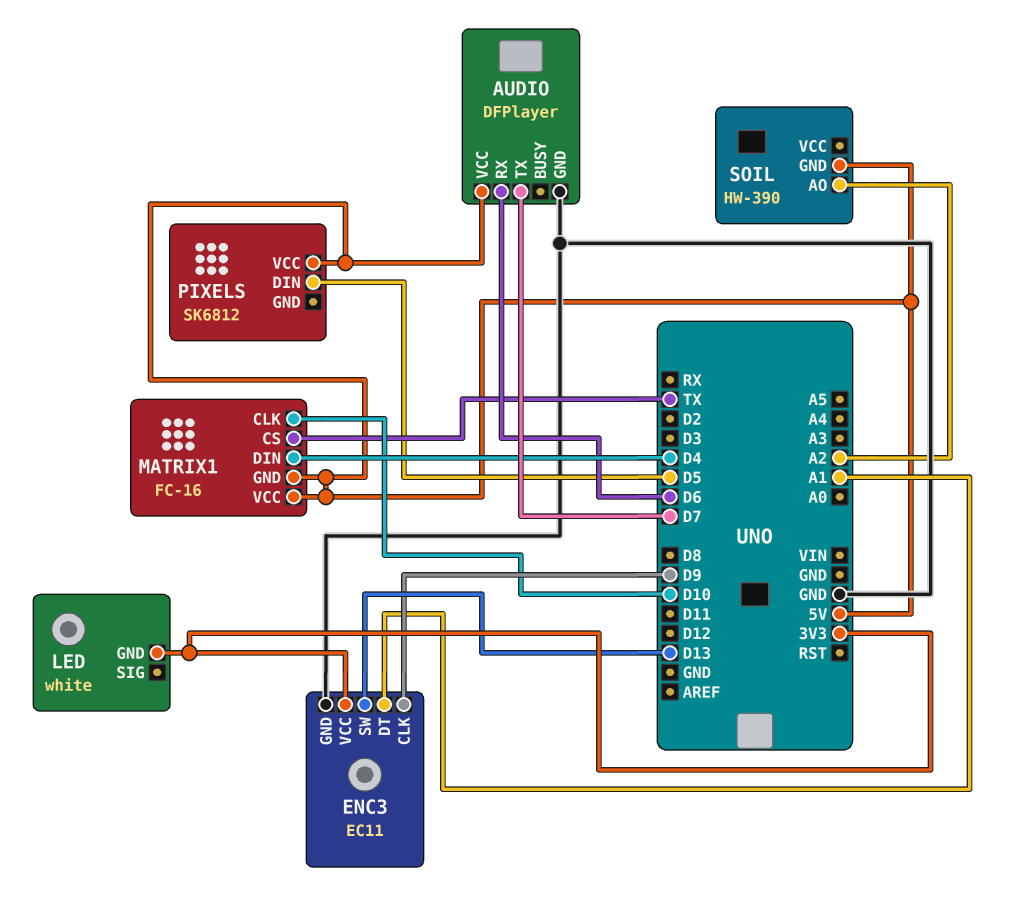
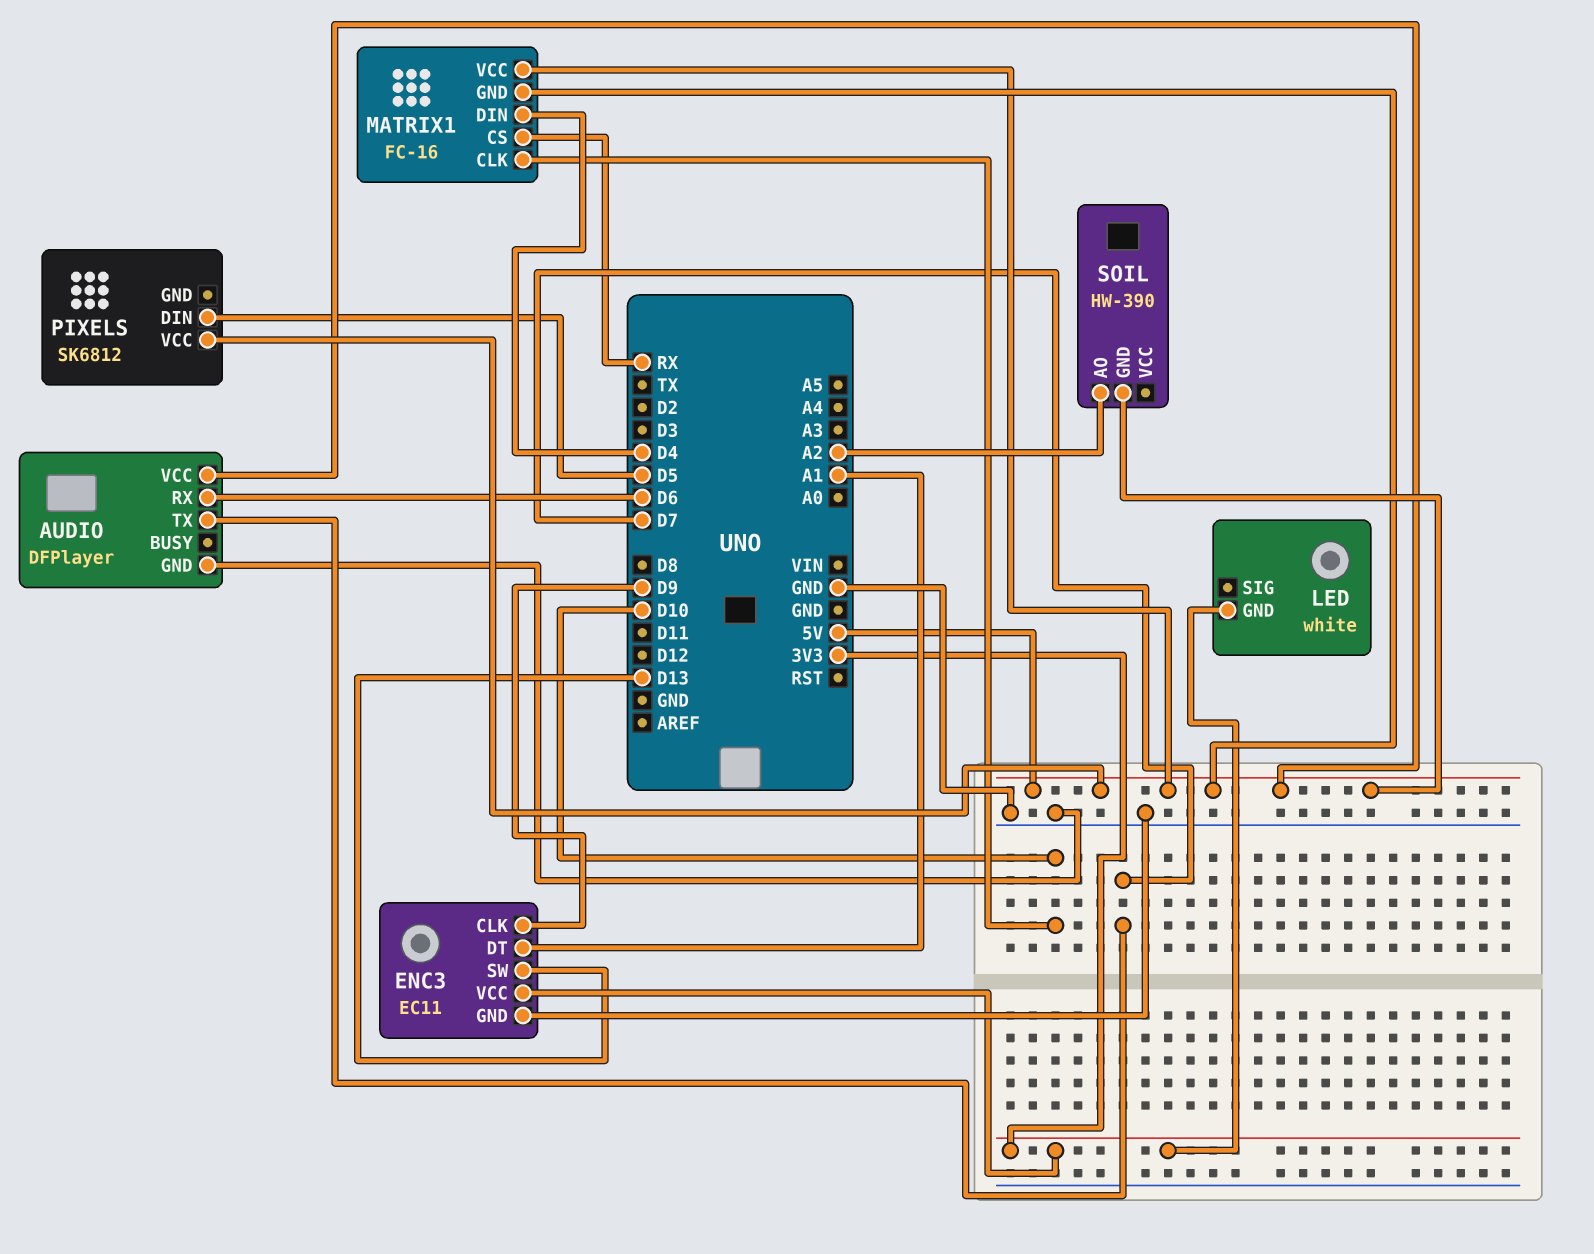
MATRIX1 pin CS: TX -> RX

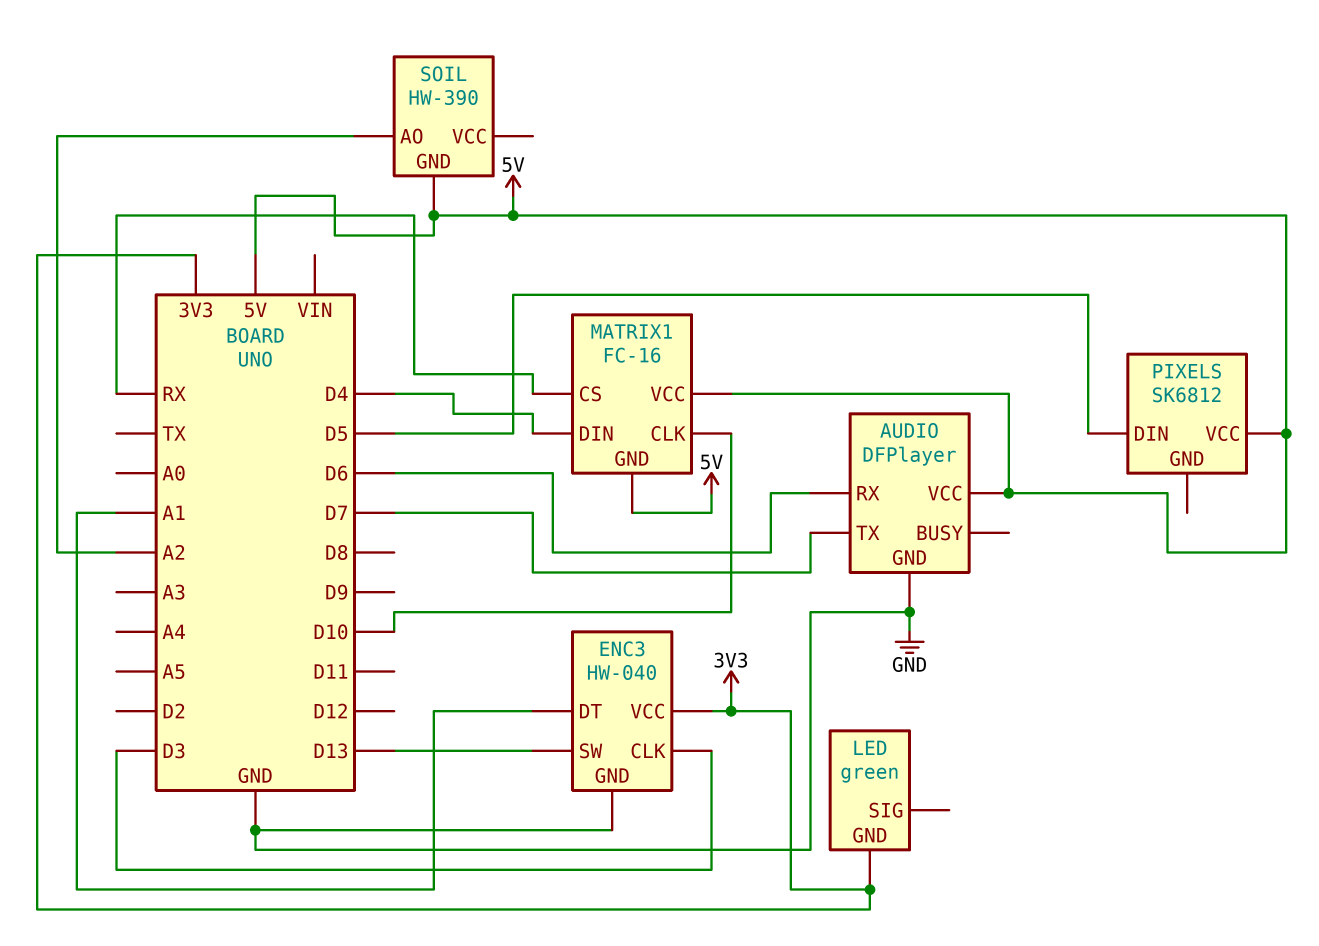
ENC3: EC11 -> HW-040
ENC3 pin CLK: D9 -> D3
LED: white -> green

